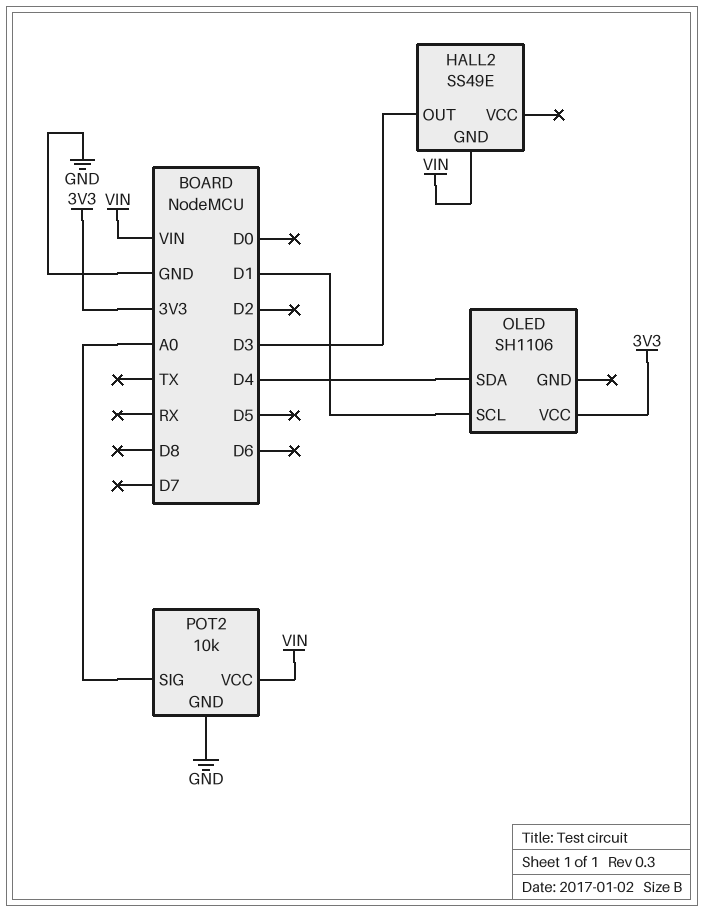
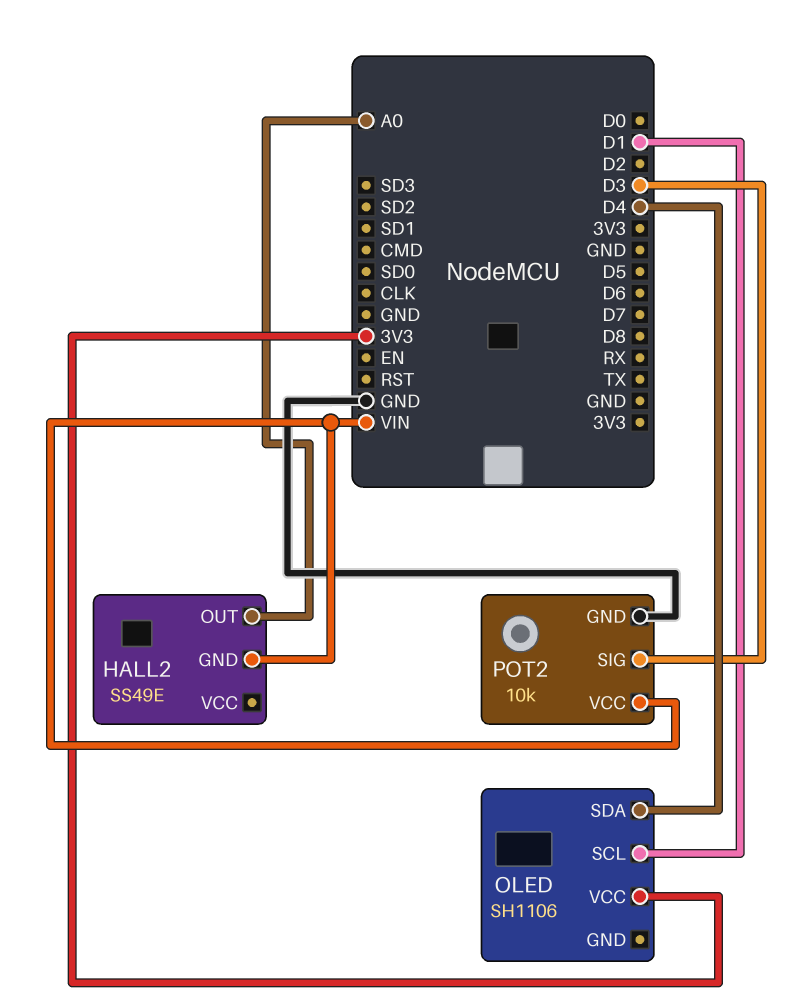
HALL2 pin OUT: D3 -> A0
POT2 pin SIG: A0 -> D3

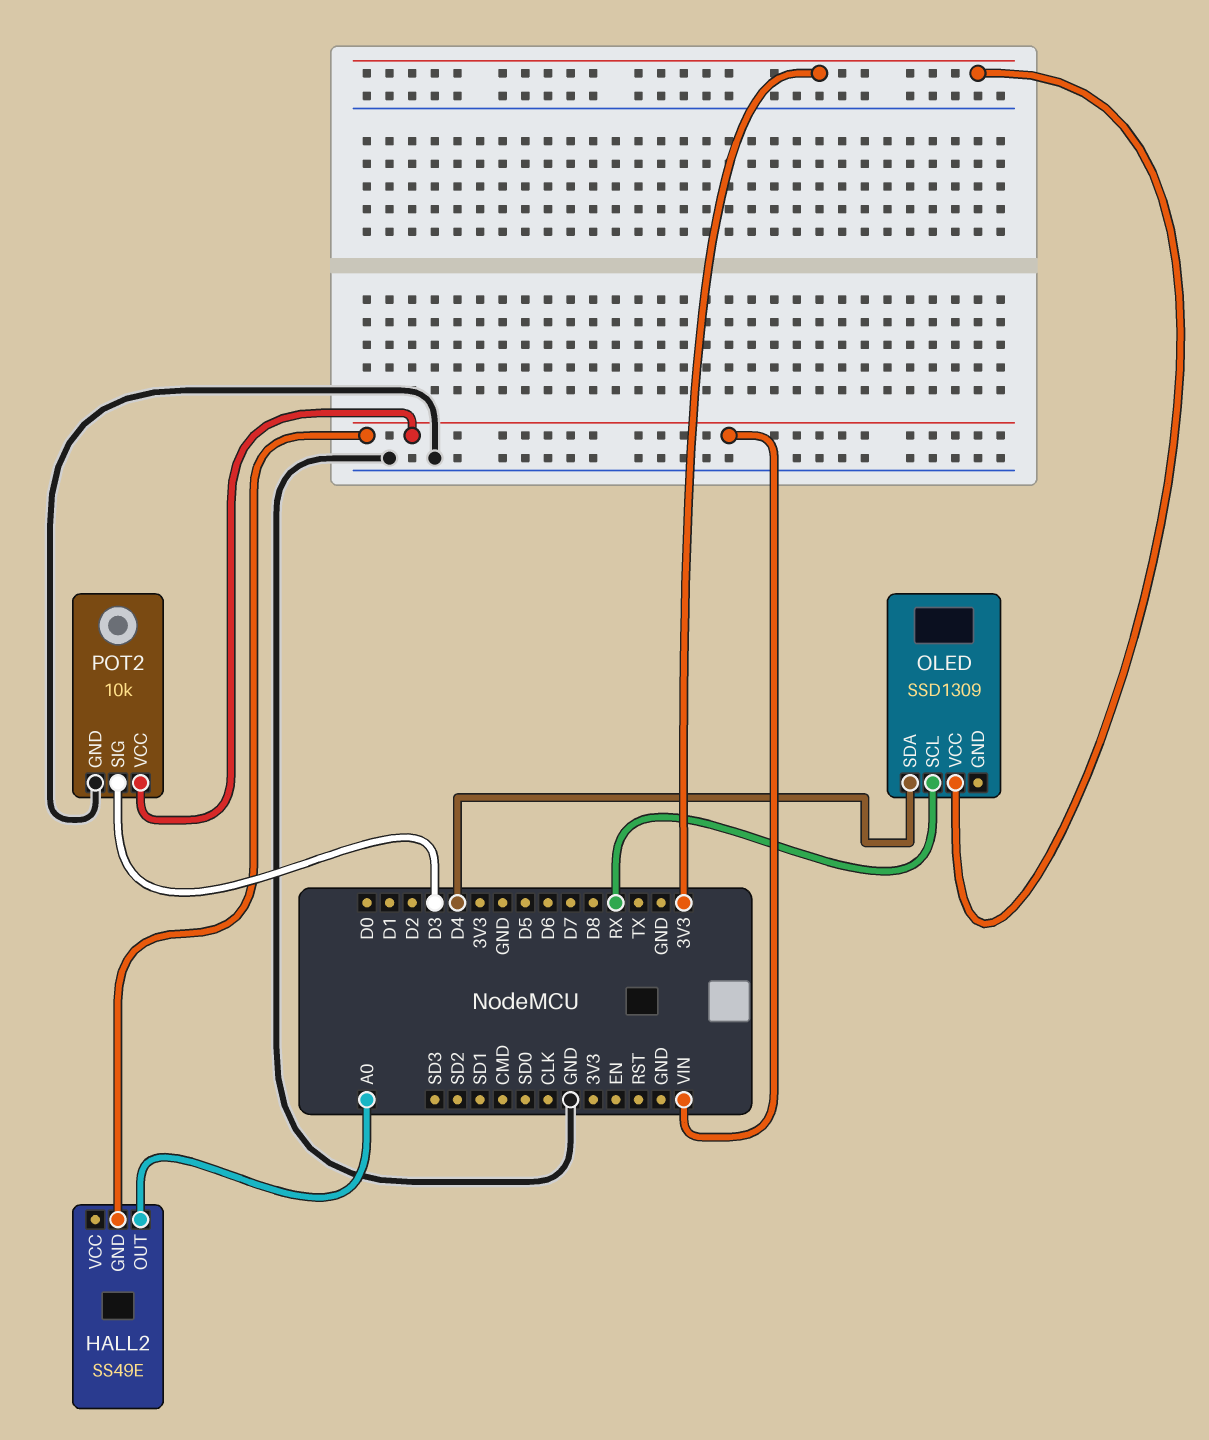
OLED: SH1106 -> SSD1309
OLED pin SCL: D1 -> RX

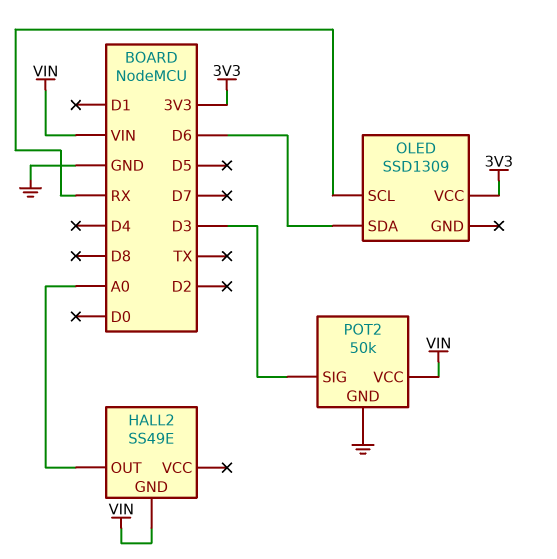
OLED pin SDA: D4 -> D6
POT2: 10k -> 50k

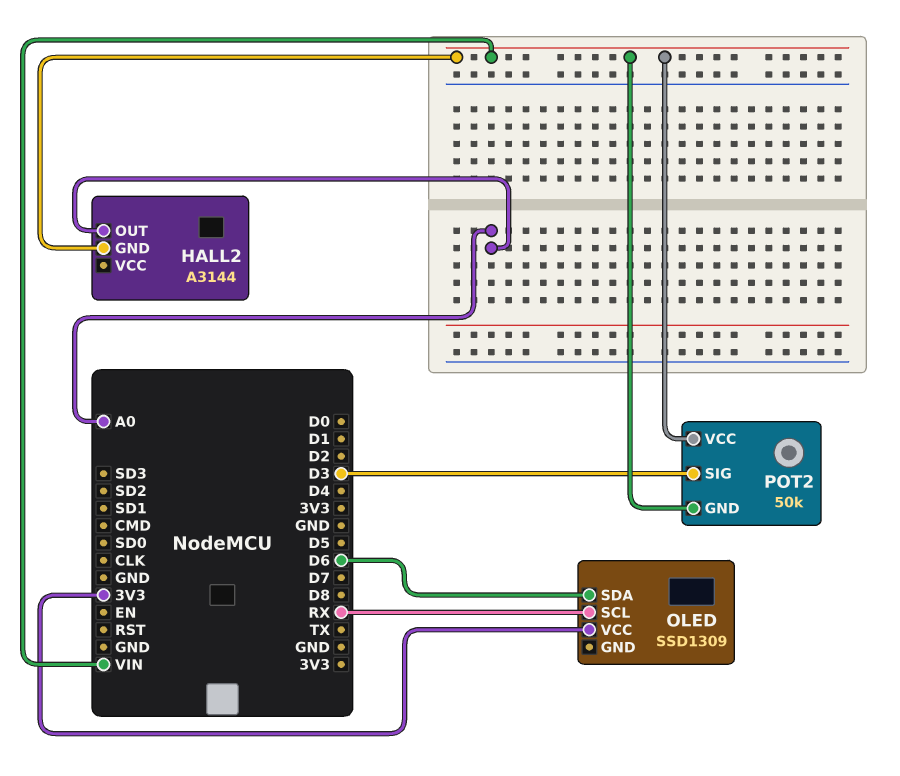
HALL2: SS49E -> A3144
POT2 pin GND: GND -> VIN

